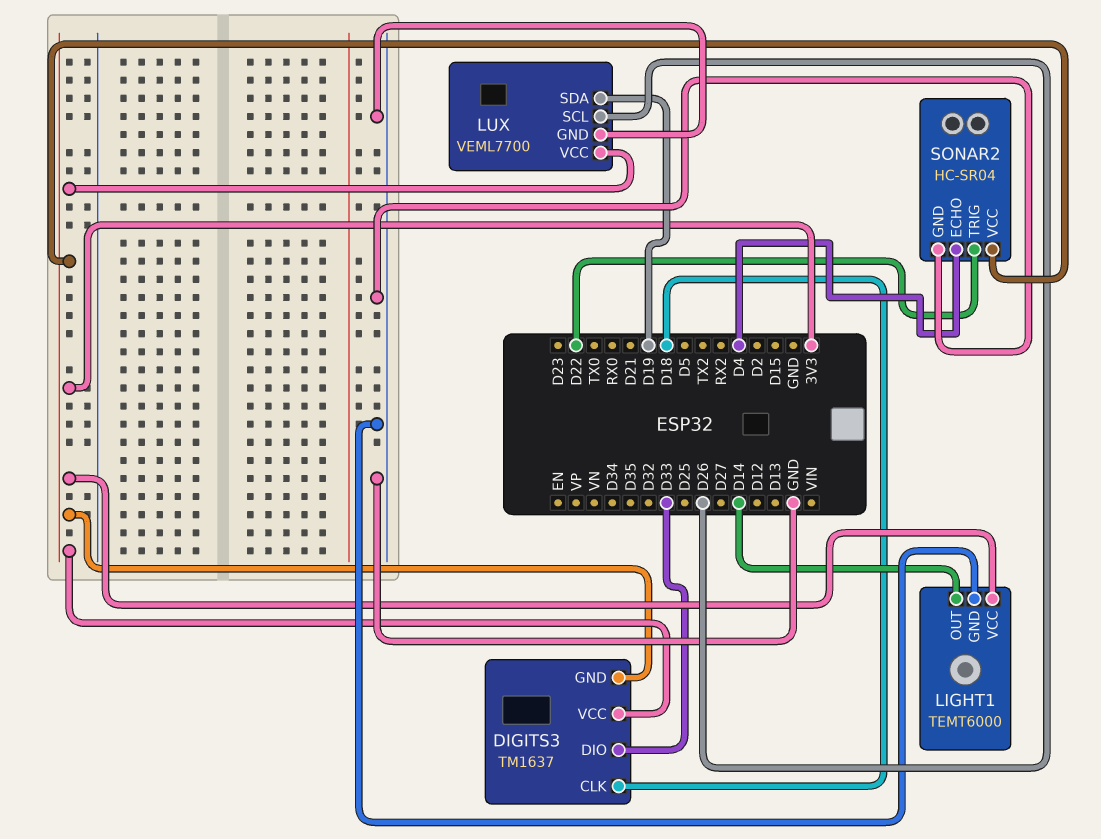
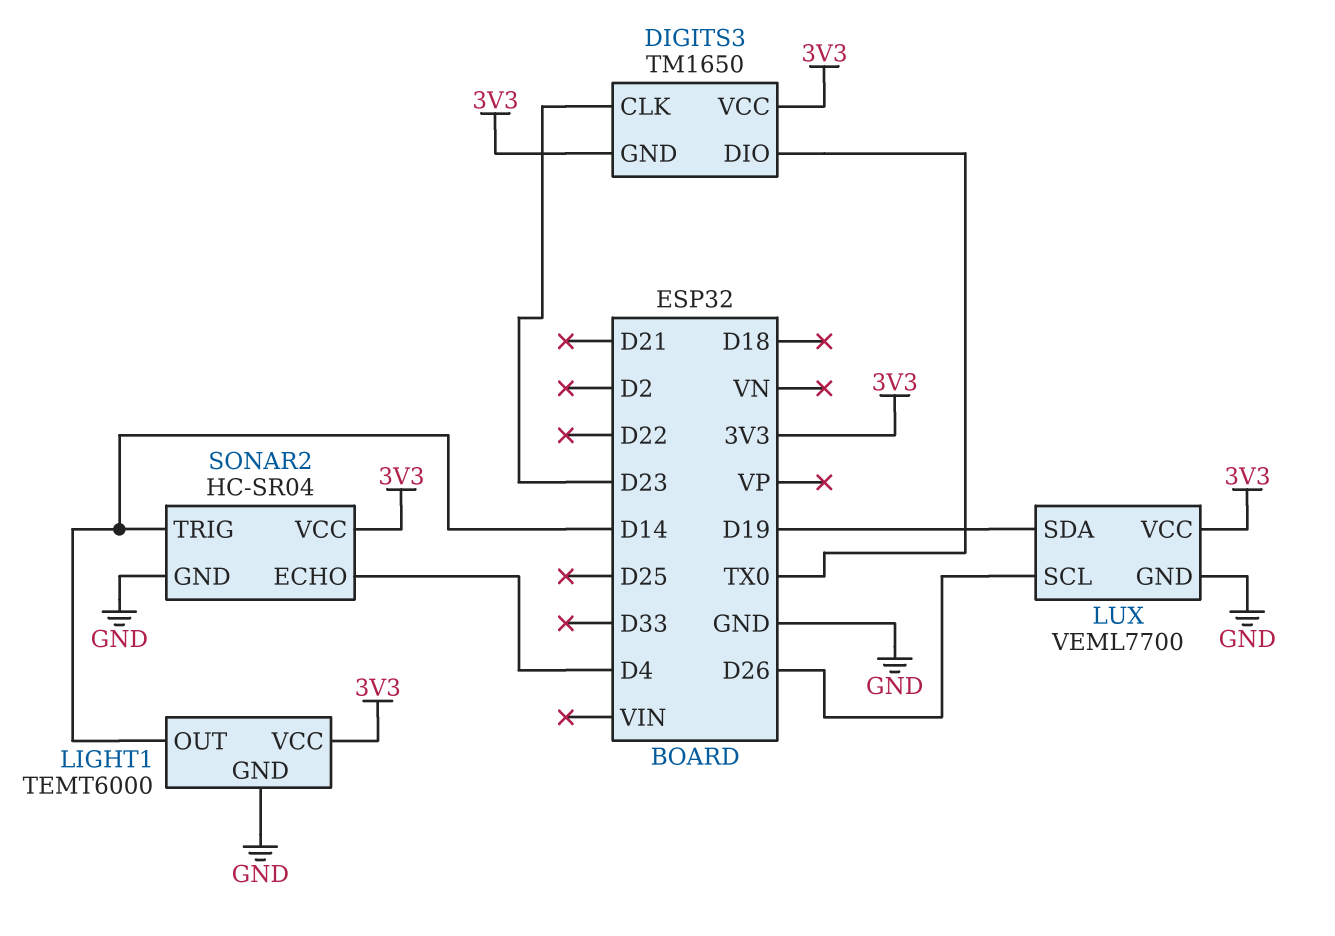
DIGITS3: TM1637 -> TM1650
DIGITS3 pin CLK: D18 -> D23
DIGITS3 pin DIO: D33 -> TX0
SONAR2 pin TRIG: D22 -> D14

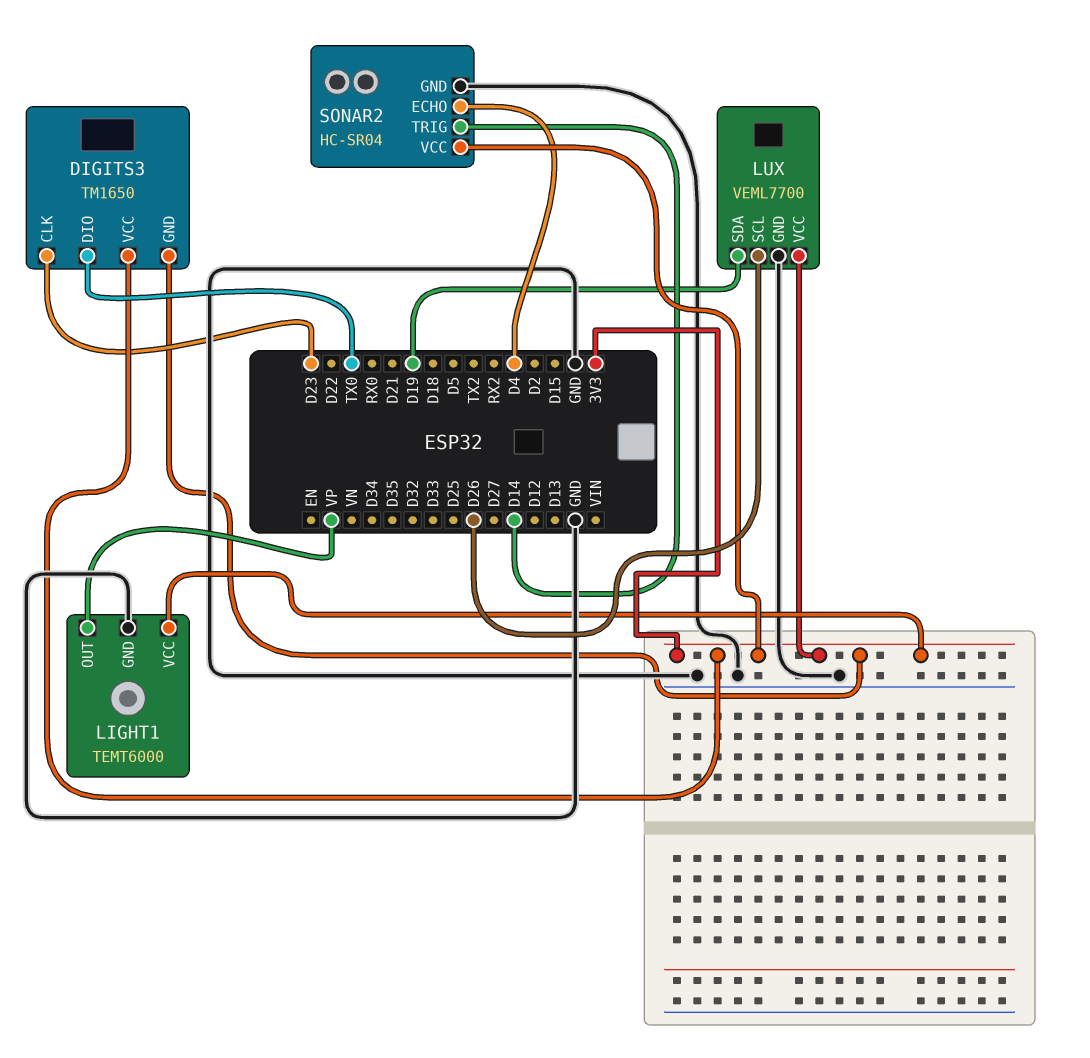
LIGHT1 pin OUT: D14 -> VP

